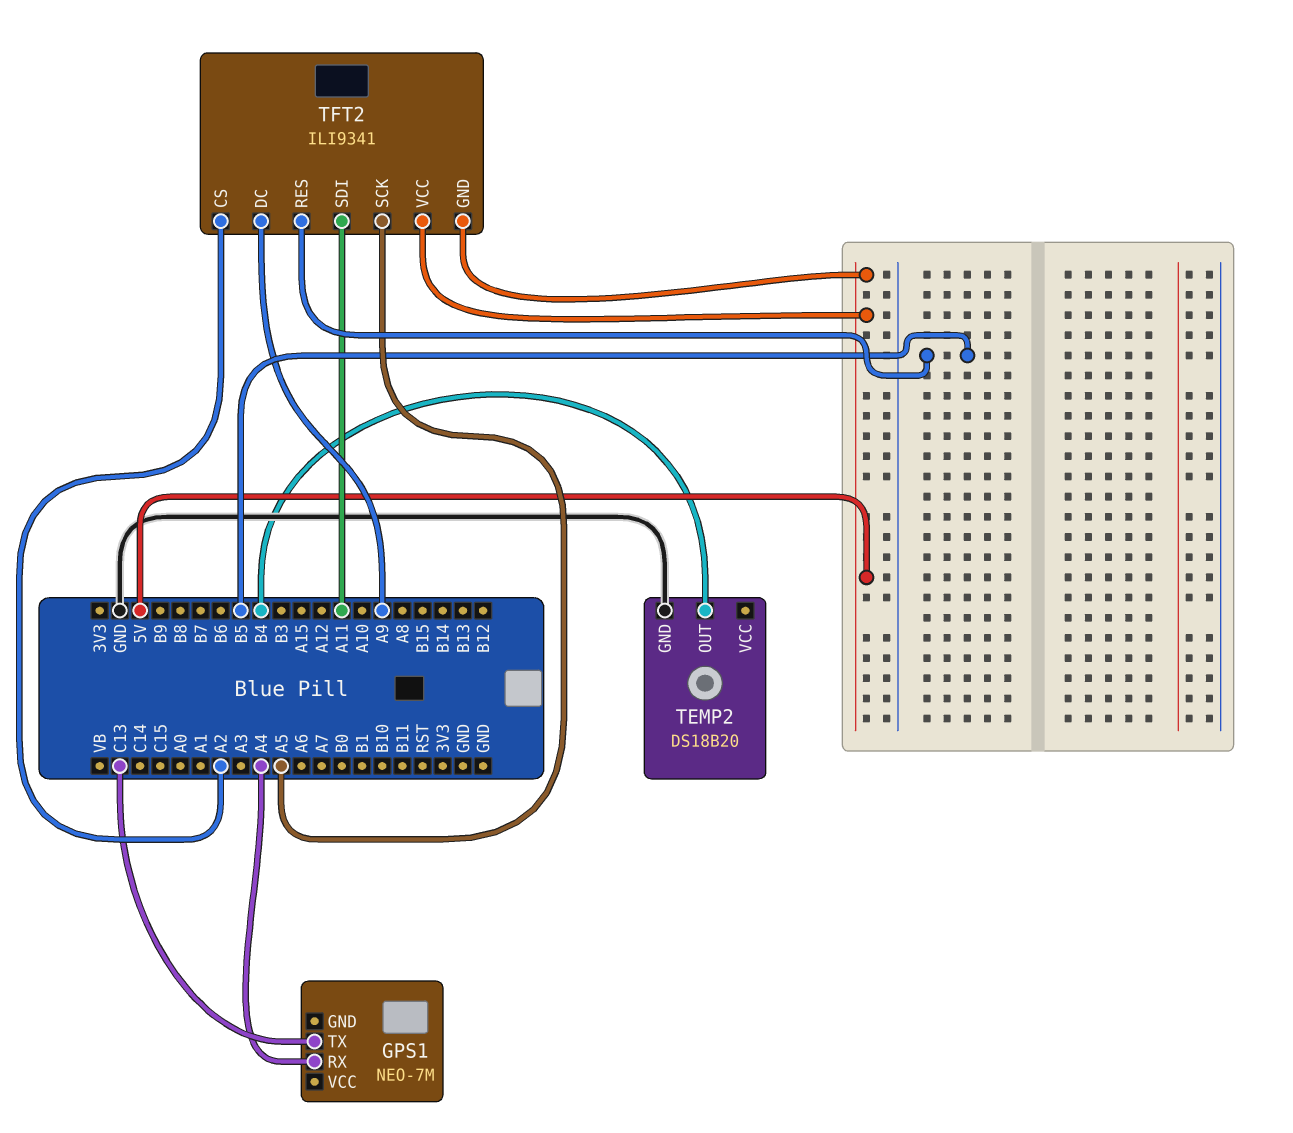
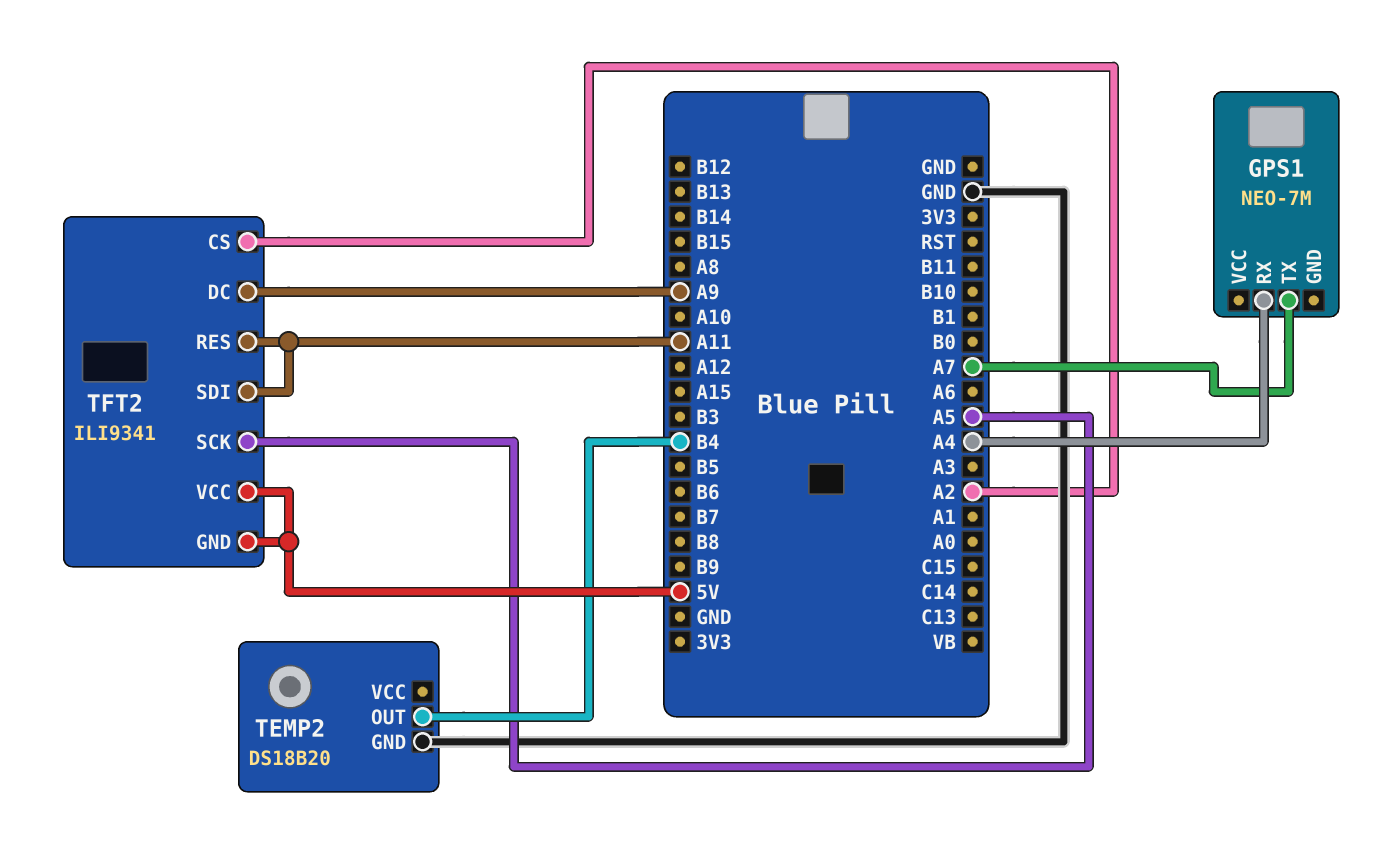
GPS1 pin TX: C13 -> A7
TFT2 pin RES: B5 -> A11

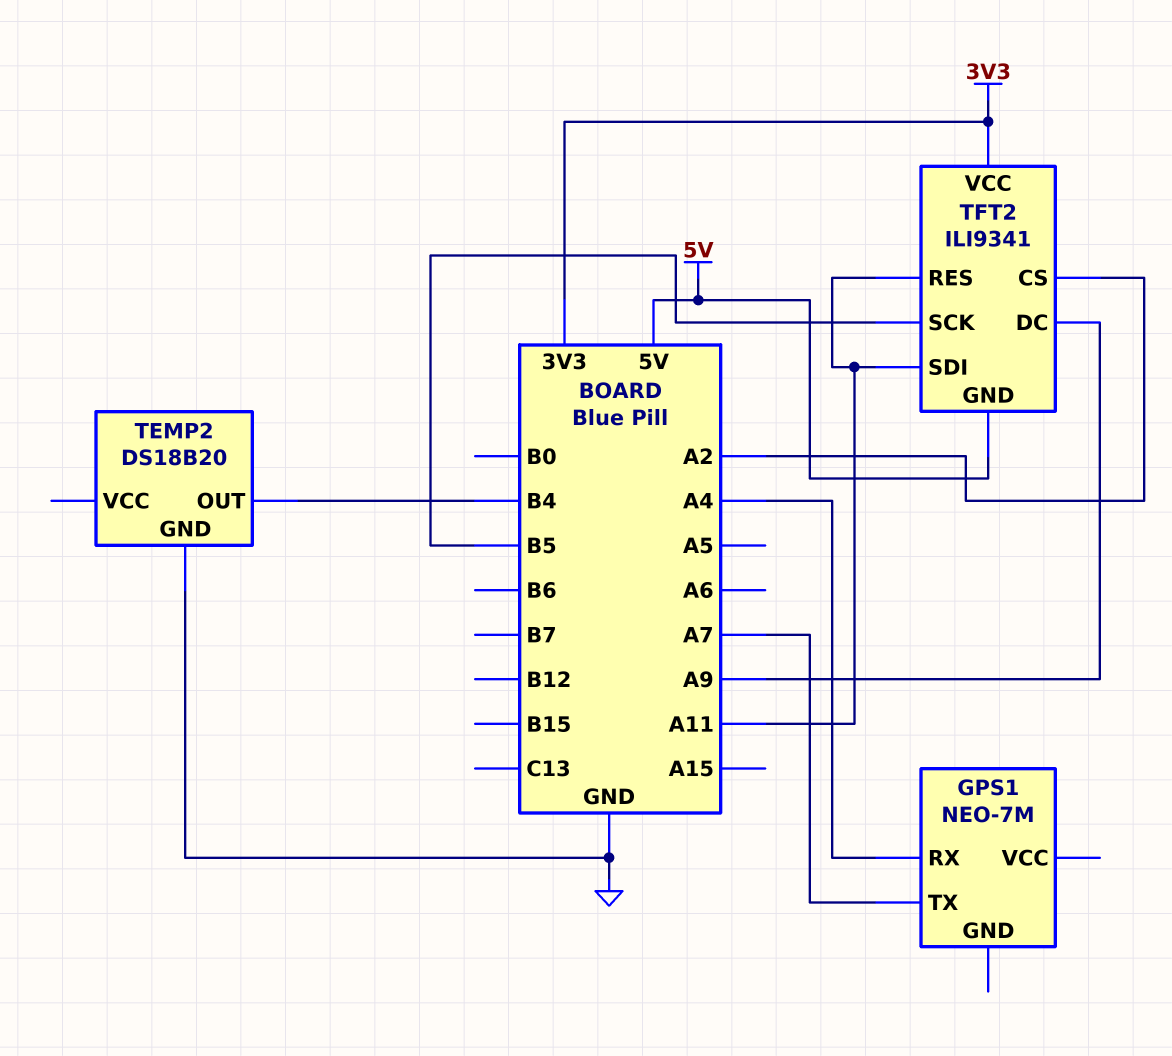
TFT2 pin SCK: A5 -> B5
TFT2 pin VCC: 5V -> 3V3

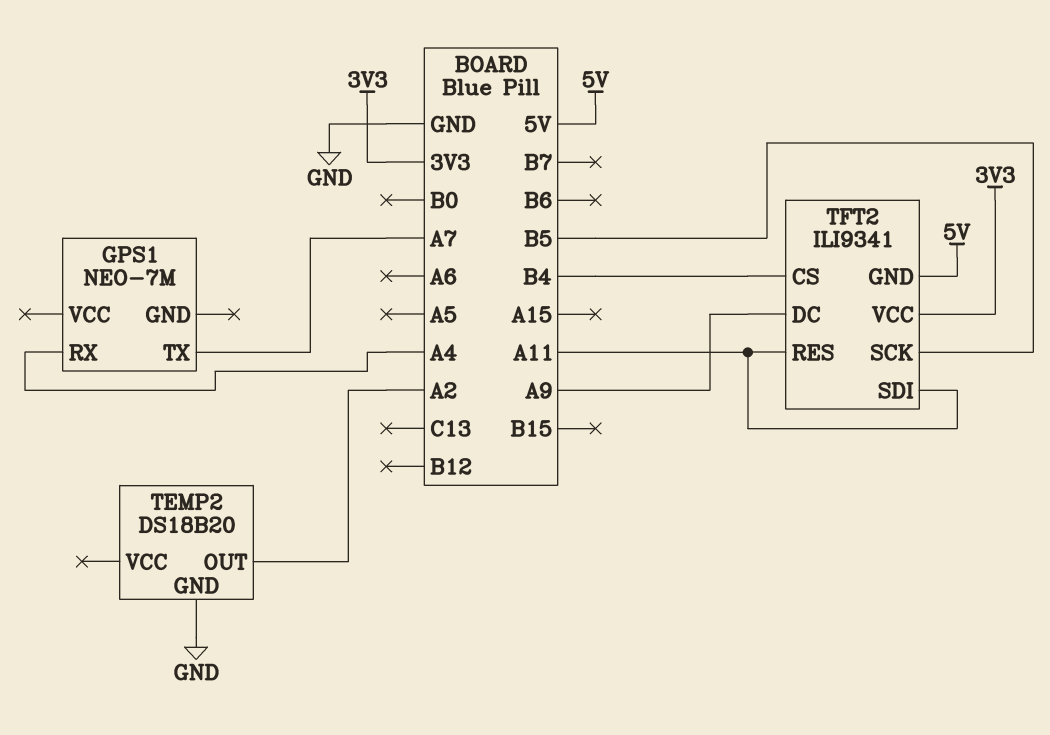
TEMP2 pin OUT: B4 -> A2
TFT2 pin CS: A2 -> B4

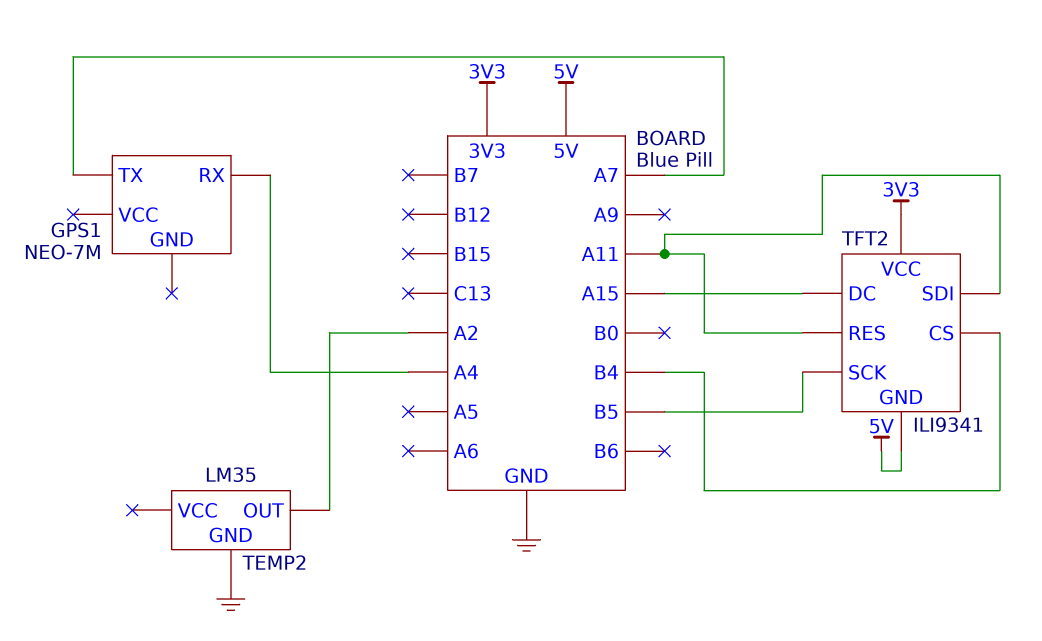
TEMP2: DS18B20 -> LM35
TFT2 pin DC: A9 -> A15

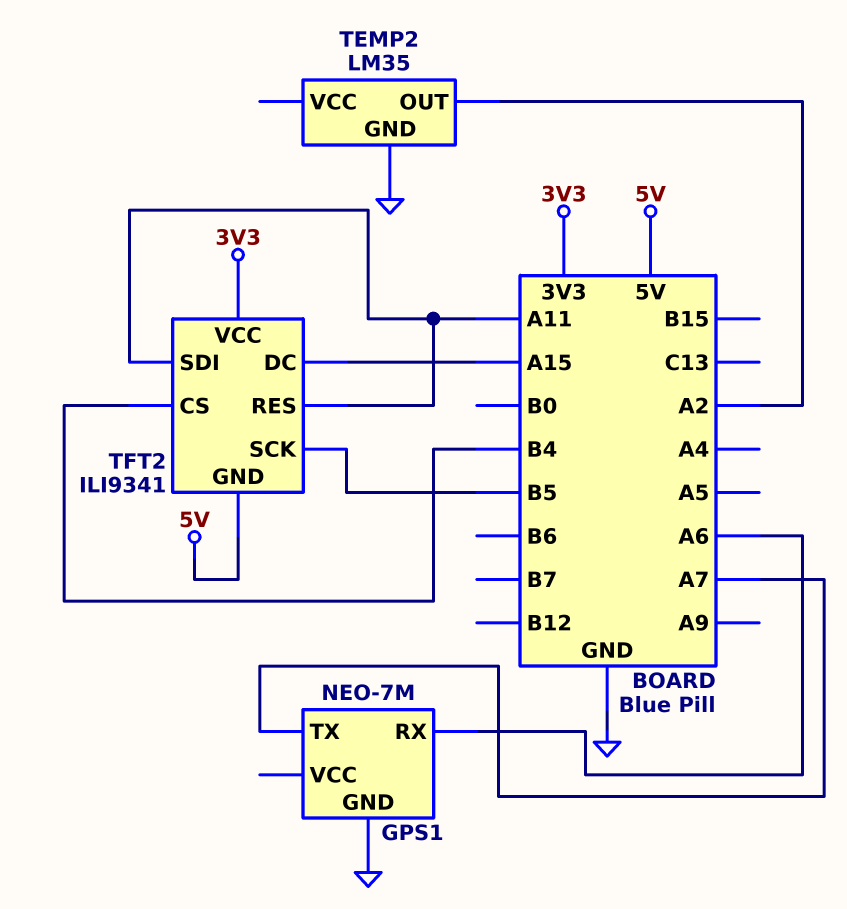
GPS1 pin GND: none -> GND
GPS1 pin RX: A4 -> A6

